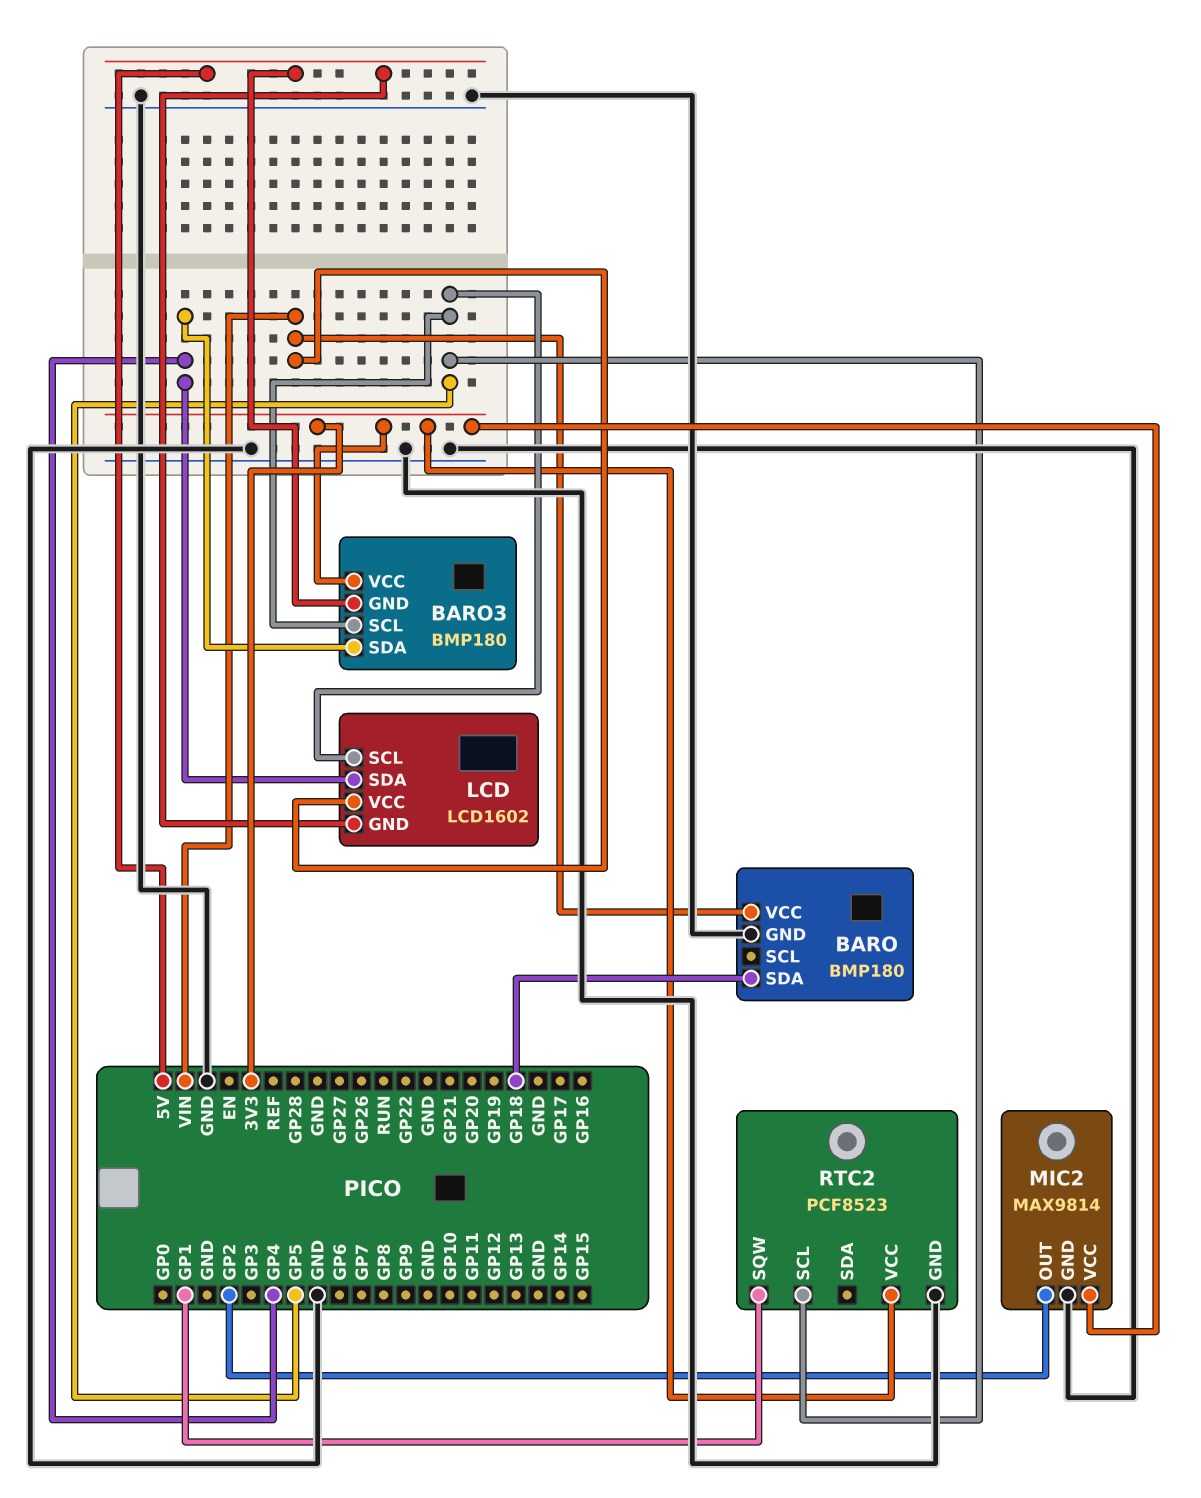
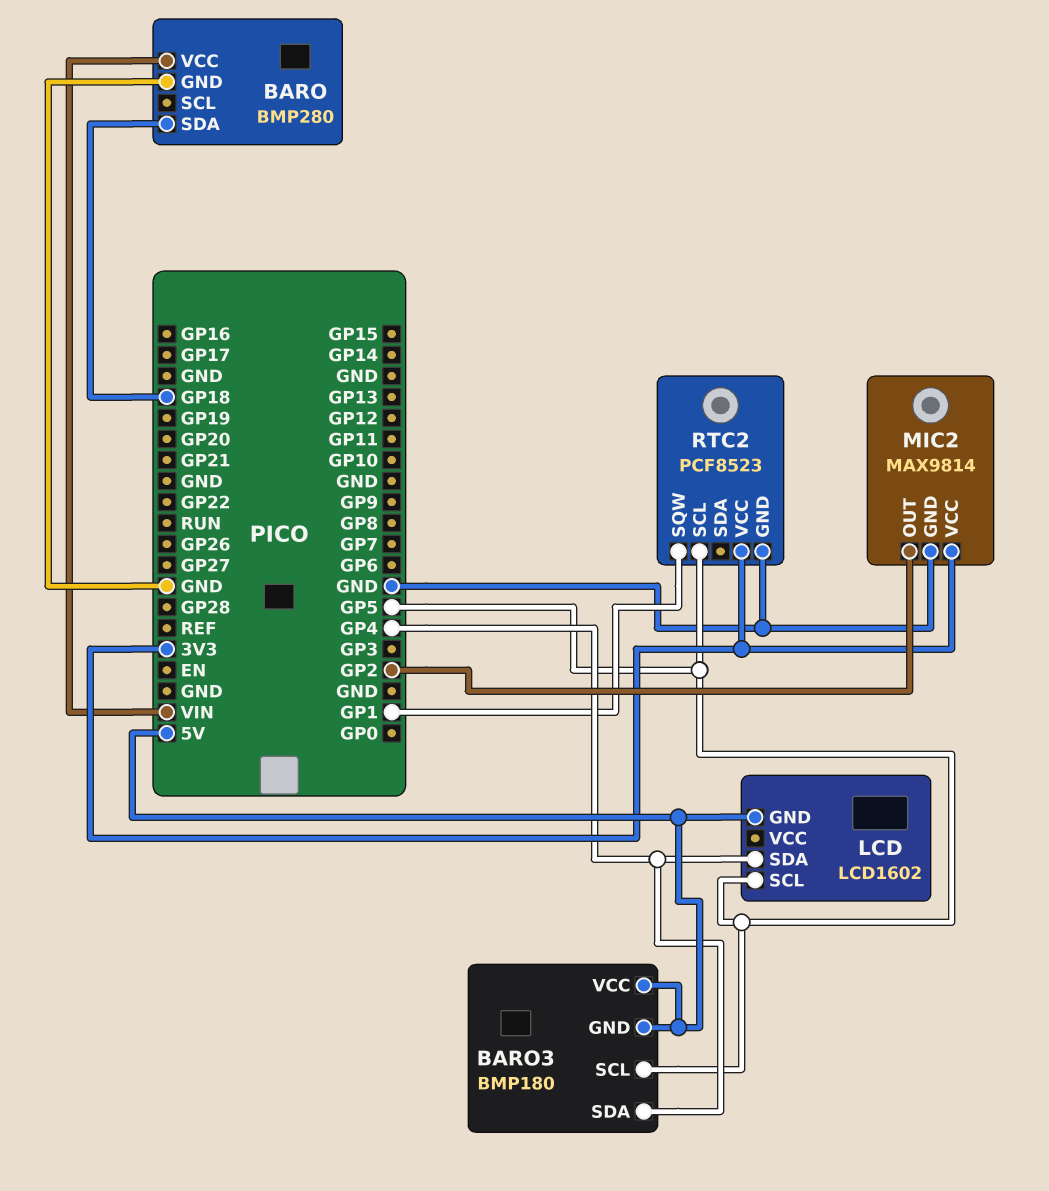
BARO: BMP180 -> BMP280
BARO3 pin VCC: 3V3 -> 5V
LCD pin VCC: VIN -> none

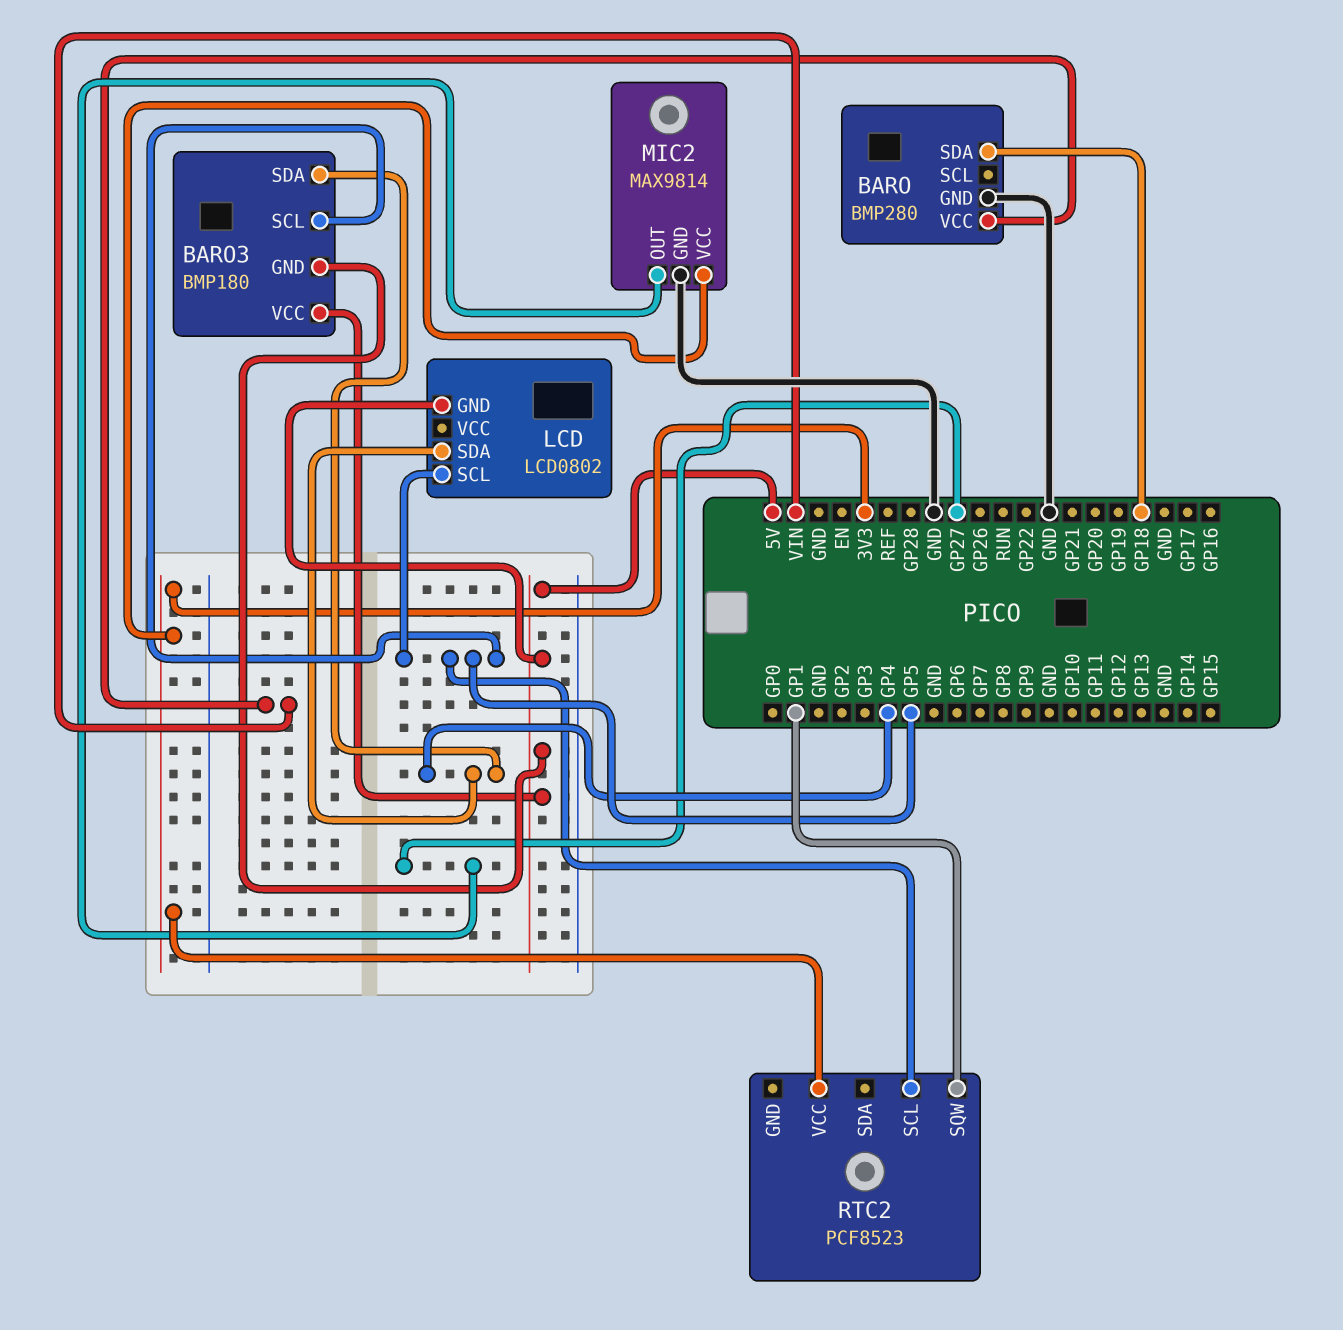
LCD: LCD1602 -> LCD0802
MIC2 pin OUT: GP2 -> GP27
RTC2 pin GND: GND -> none

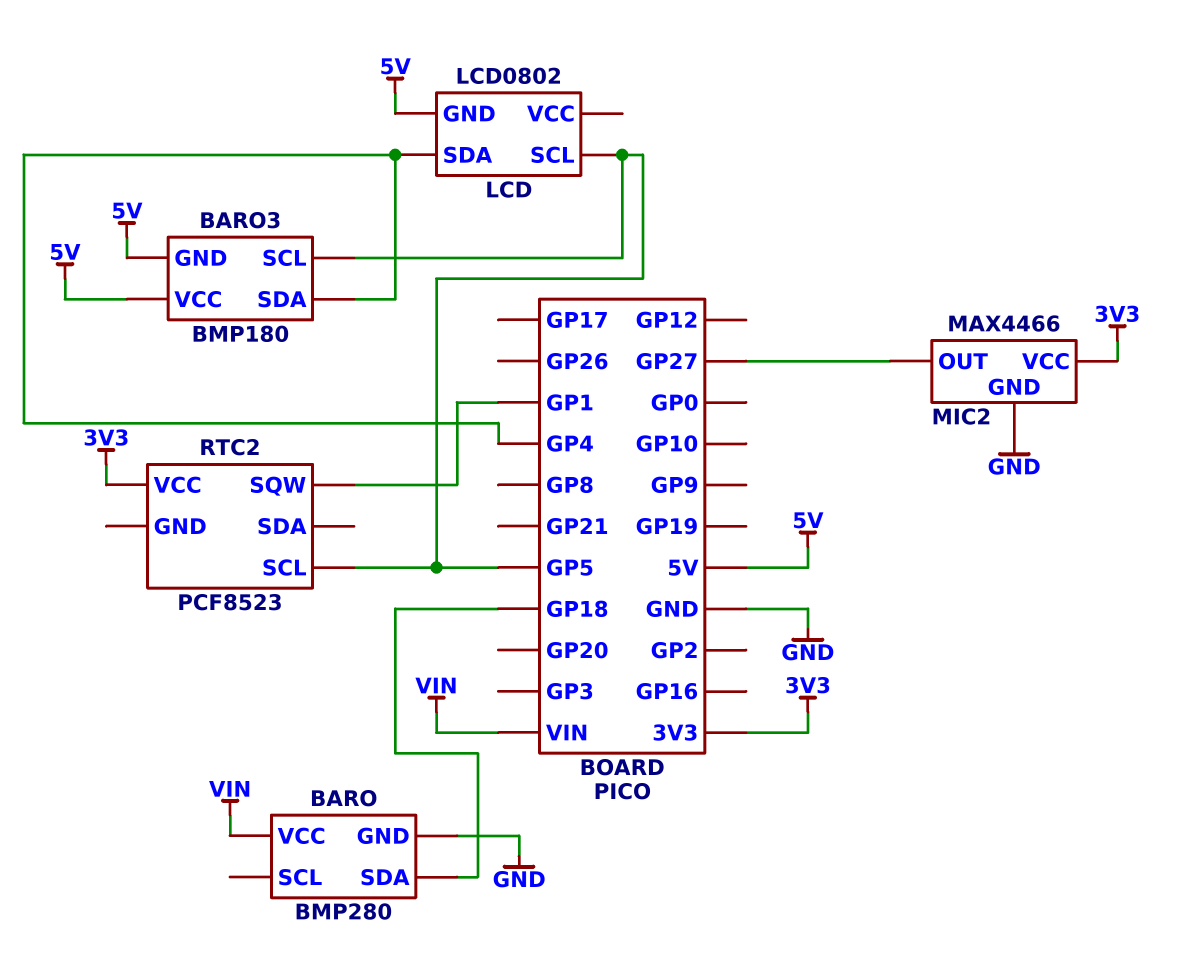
MIC2: MAX9814 -> MAX4466

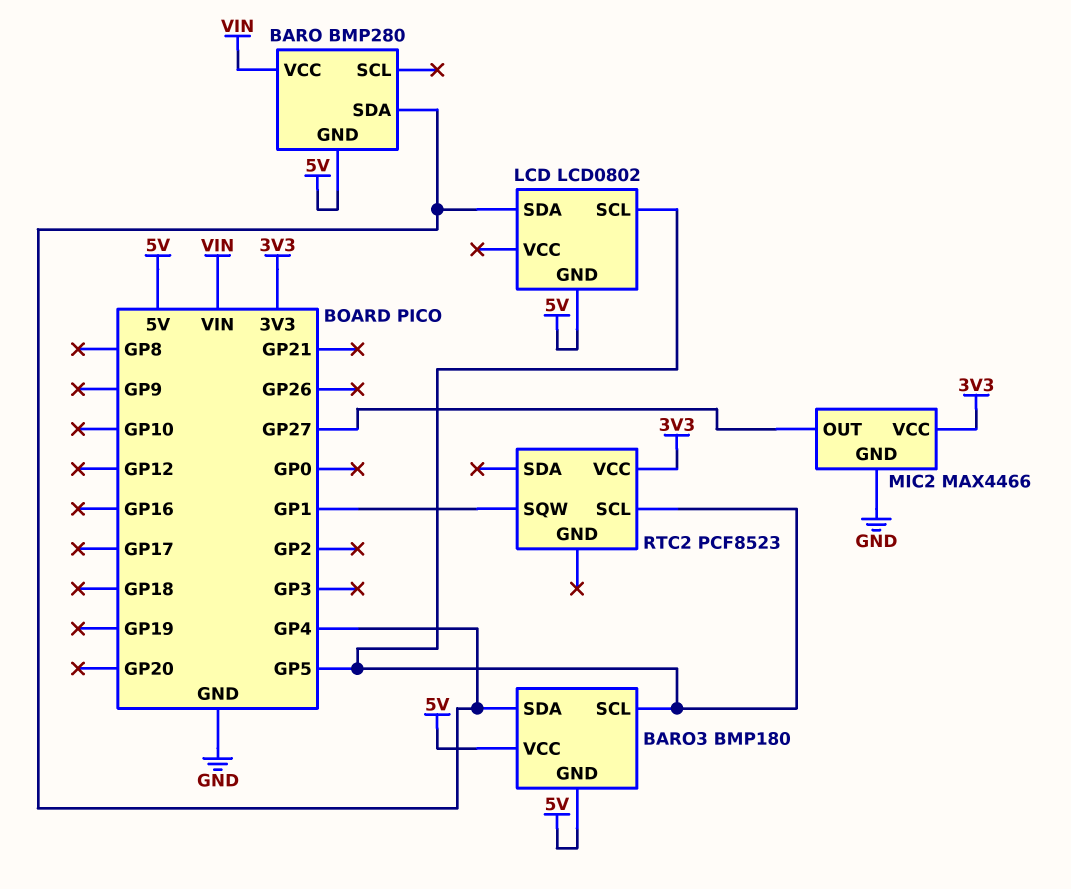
BARO pin GND: GND -> 5V
BARO pin SDA: GP18 -> GP4

